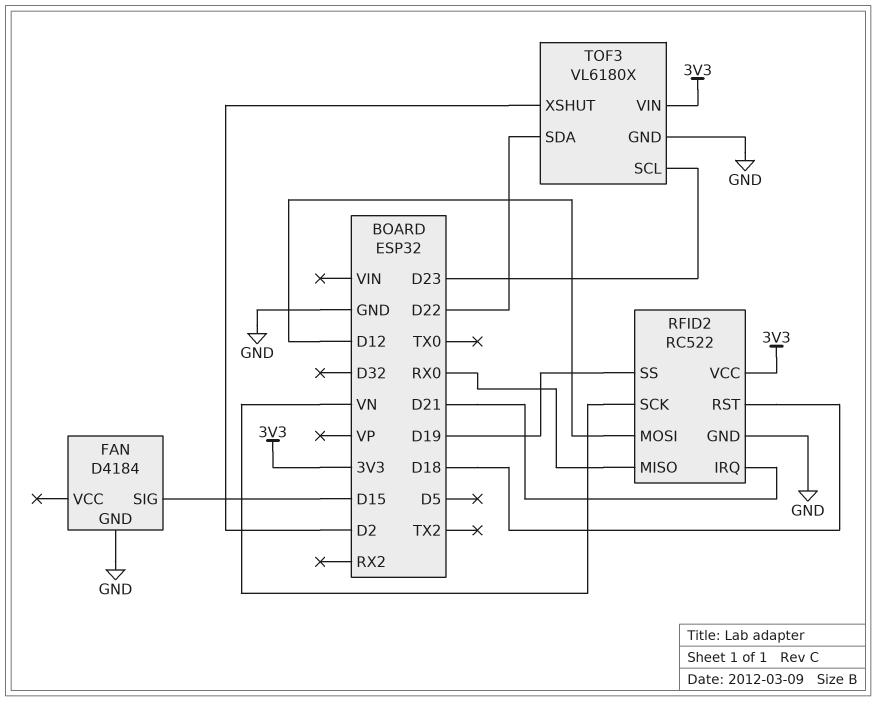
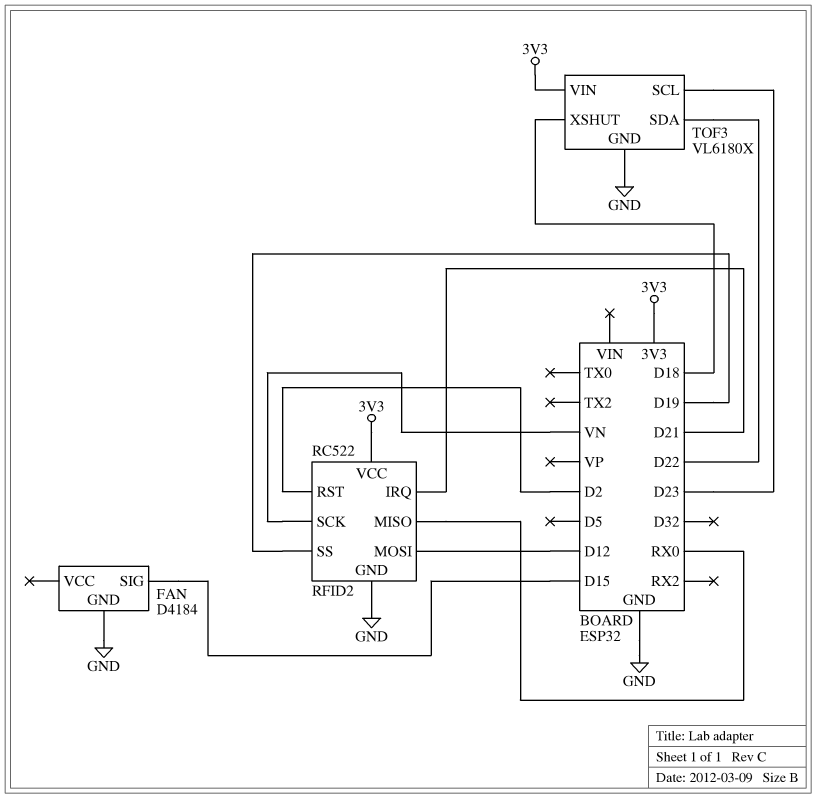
RFID2 pin RST: D18 -> D2
TOF3 pin XSHUT: D2 -> D18

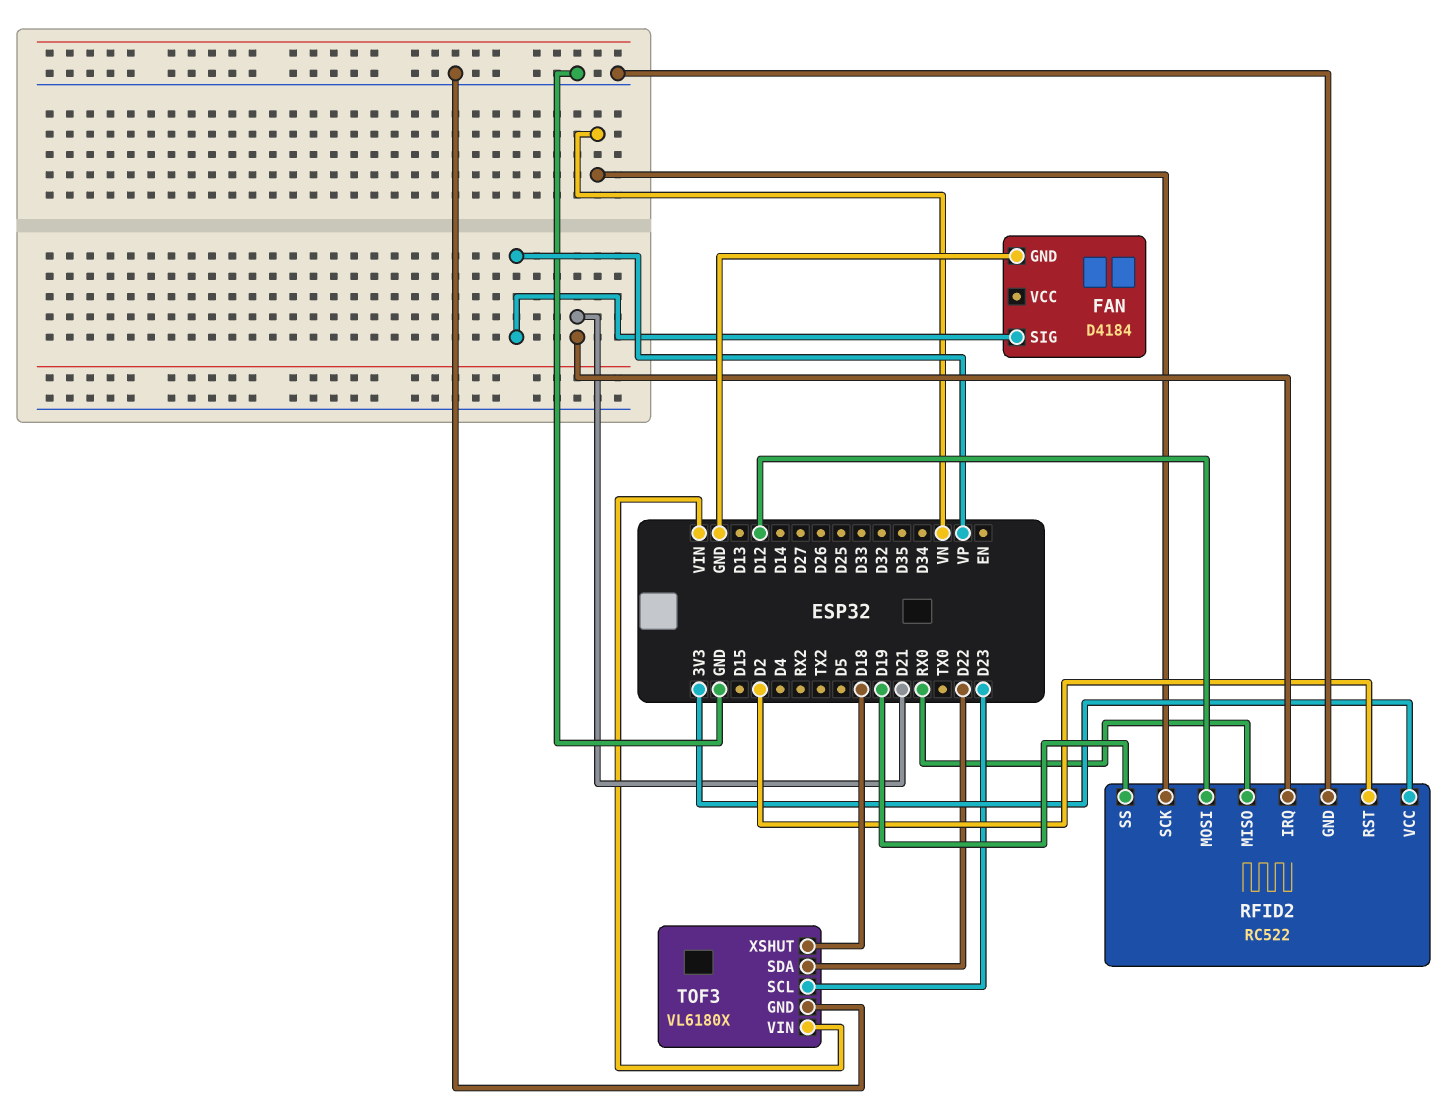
FAN pin SIG: D15 -> VP
TOF3 pin VIN: 3V3 -> VIN

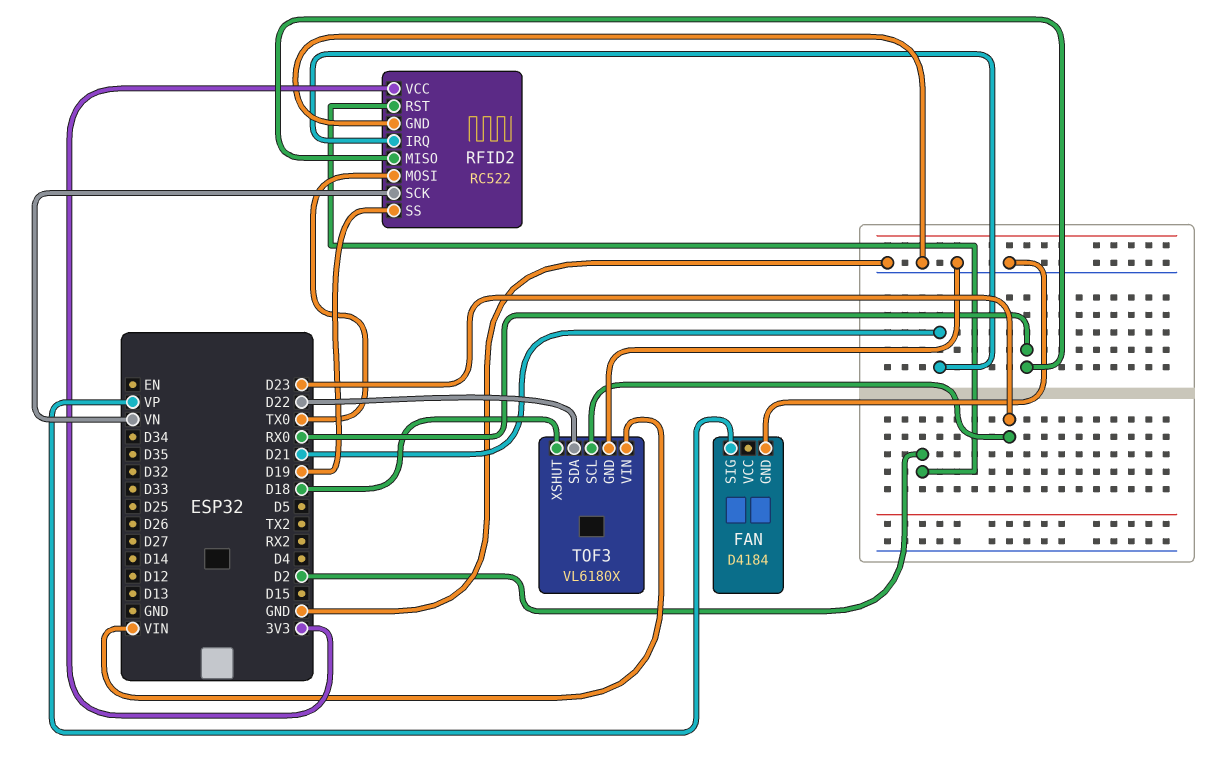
RFID2 pin MOSI: D12 -> TX0

